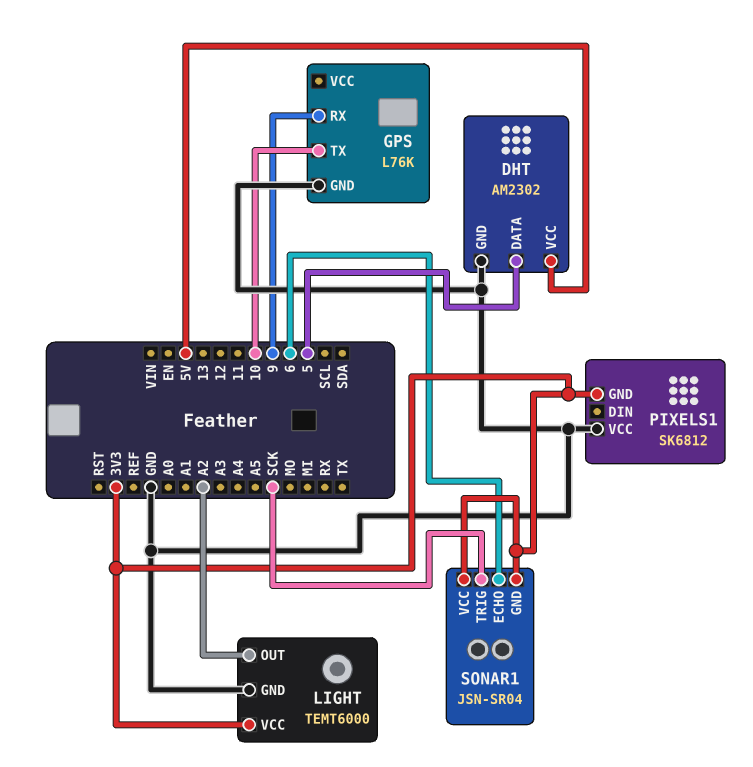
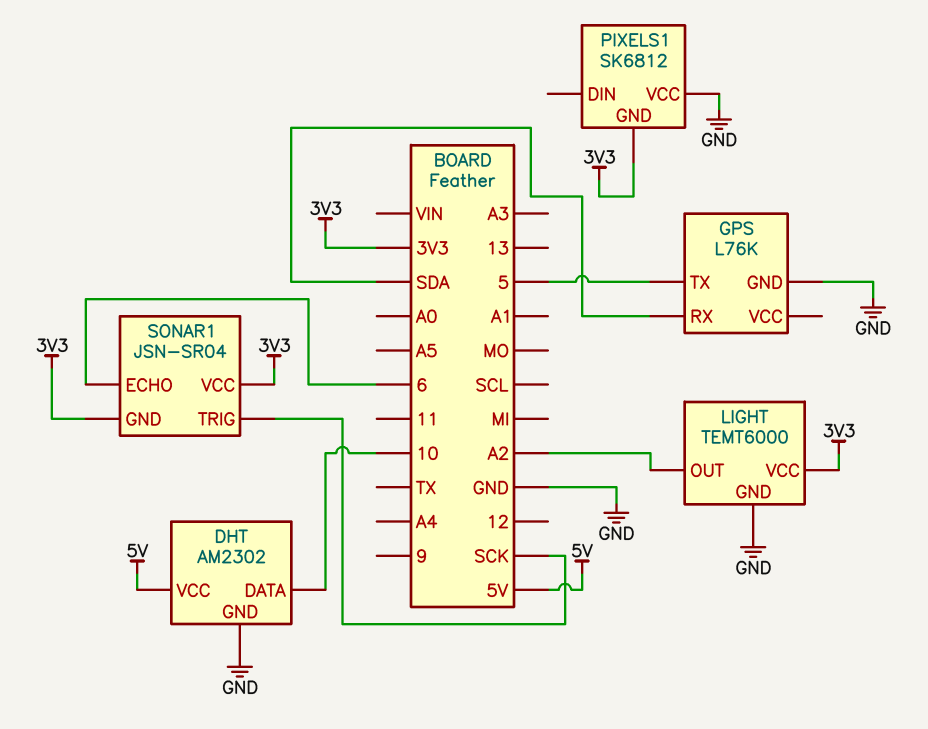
DHT pin DATA: 5 -> 10
GPS pin RX: 9 -> SDA
GPS pin TX: 10 -> 5

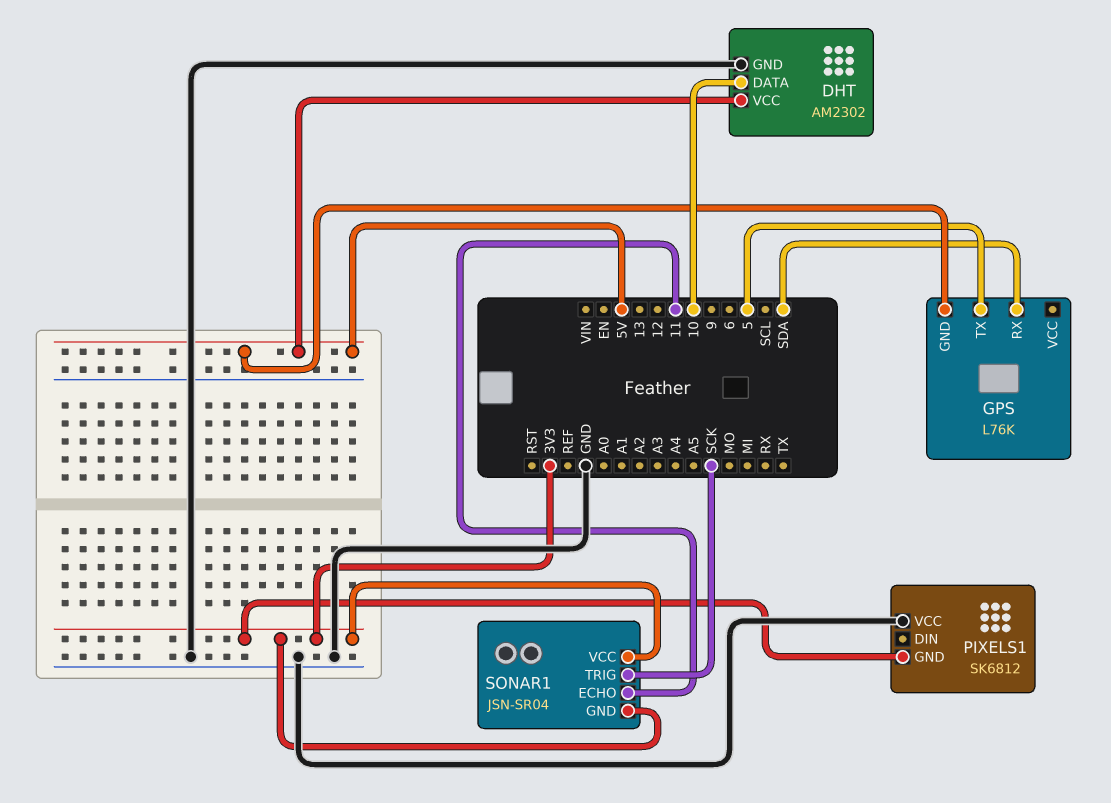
GPS pin GND: GND -> 5V
LIGHT: TEMT6000 -> none
LIGHT pin GND: GND -> none
LIGHT pin OUT: A2 -> none
LIGHT pin VCC: 3V3 -> none
SONAR1 pin ECHO: 6 -> 11

